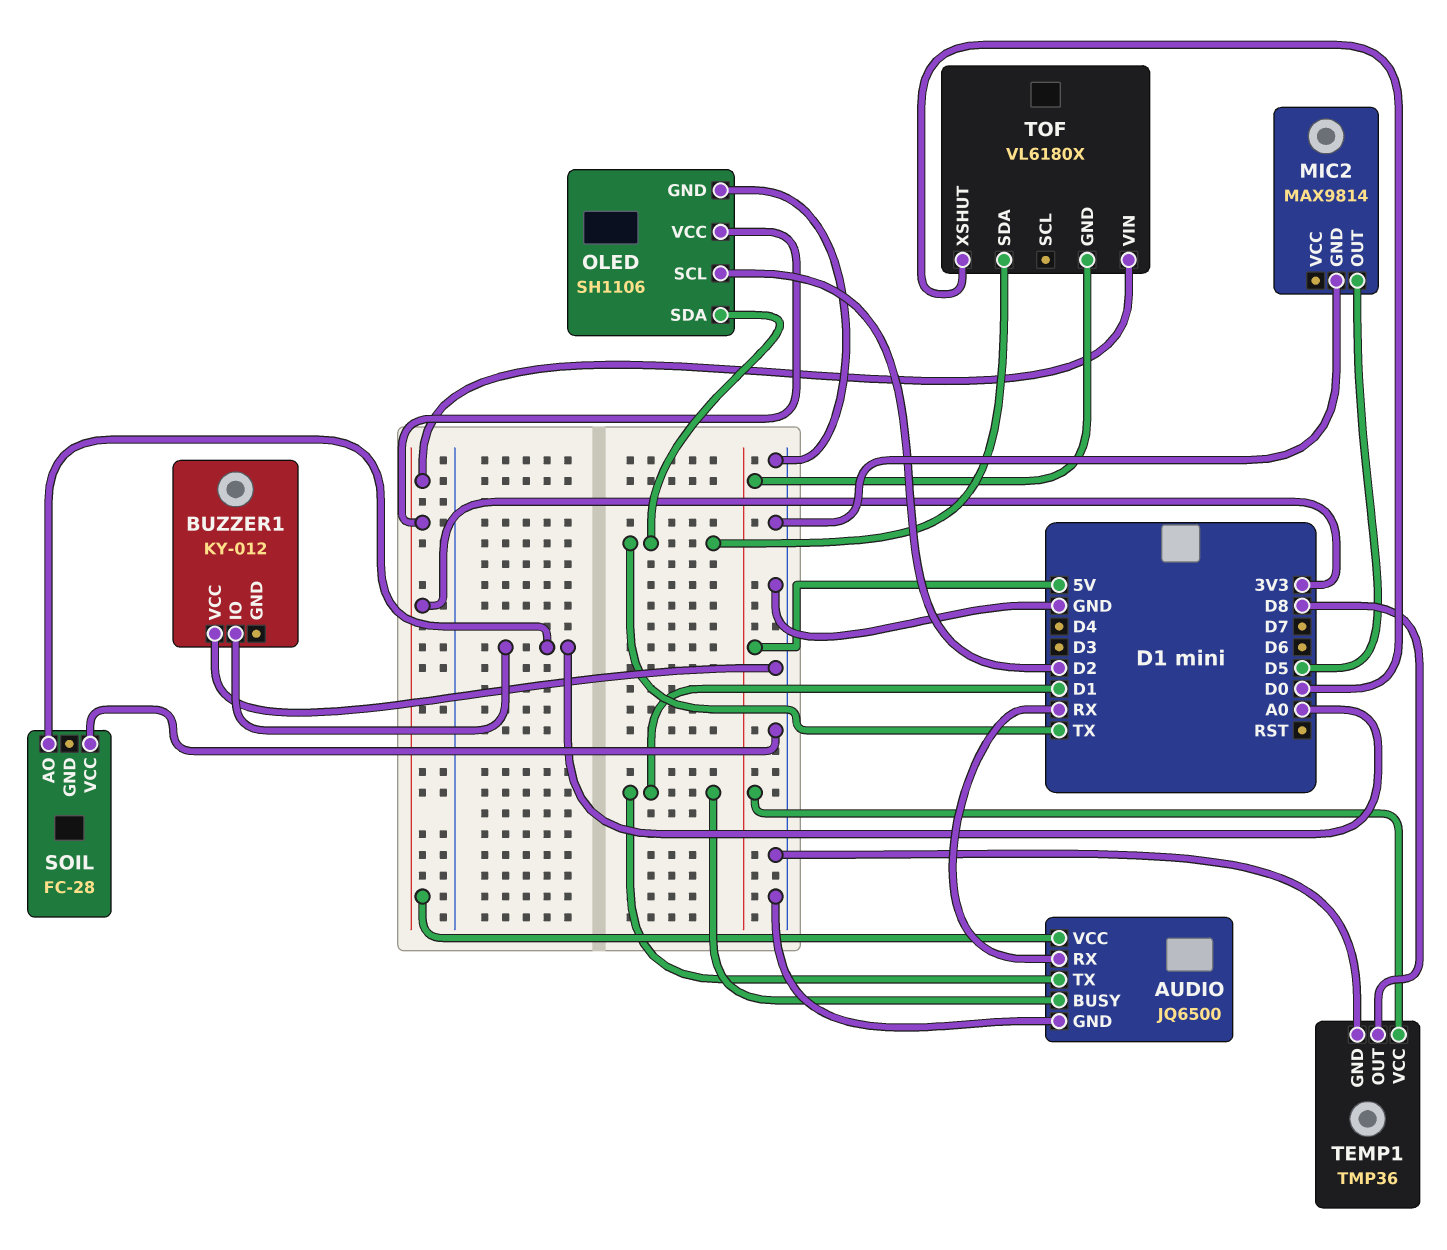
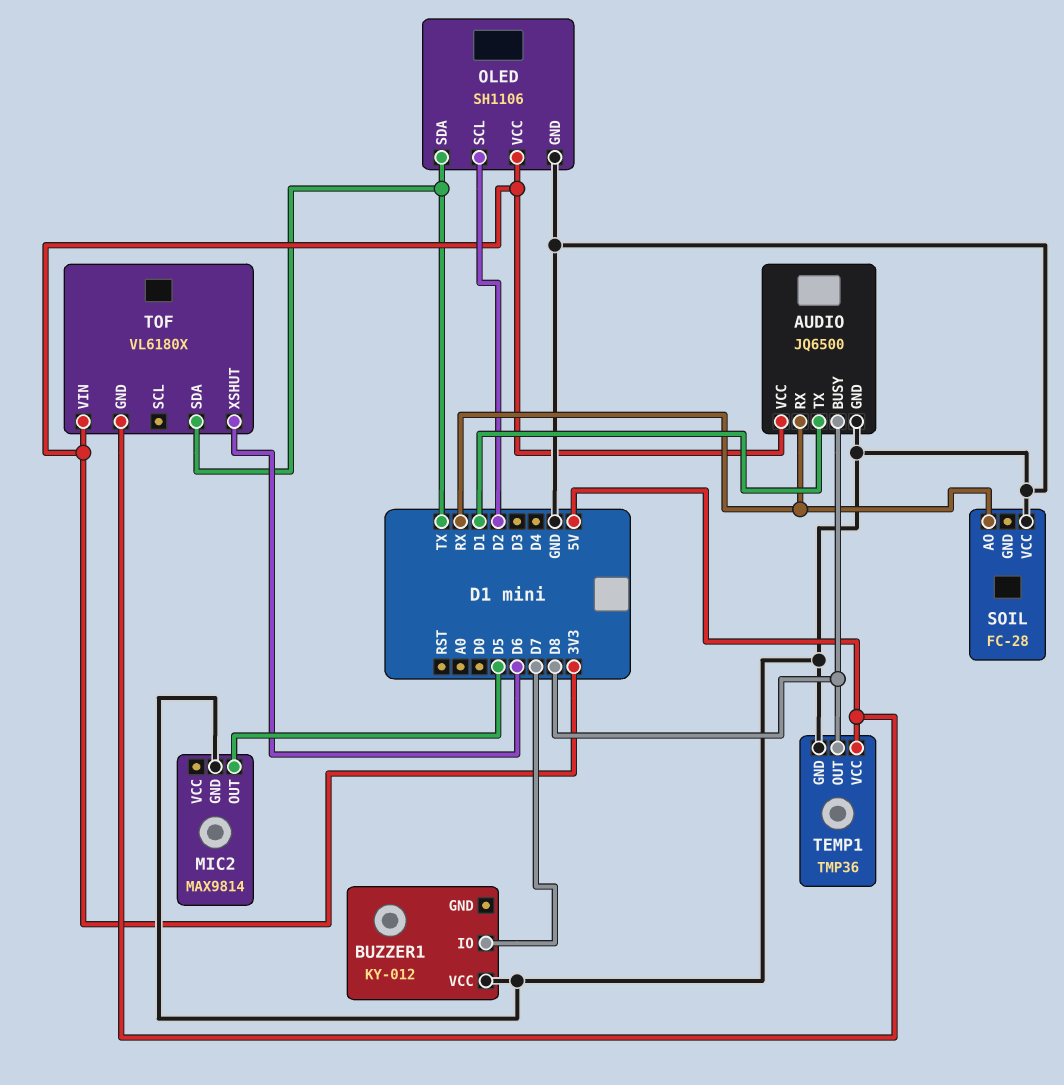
AUDIO pin BUSY: D1 -> D8
BUZZER1 pin IO: A0 -> D7
SOIL pin AO: A0 -> RX
TOF pin XSHUT: D0 -> D6

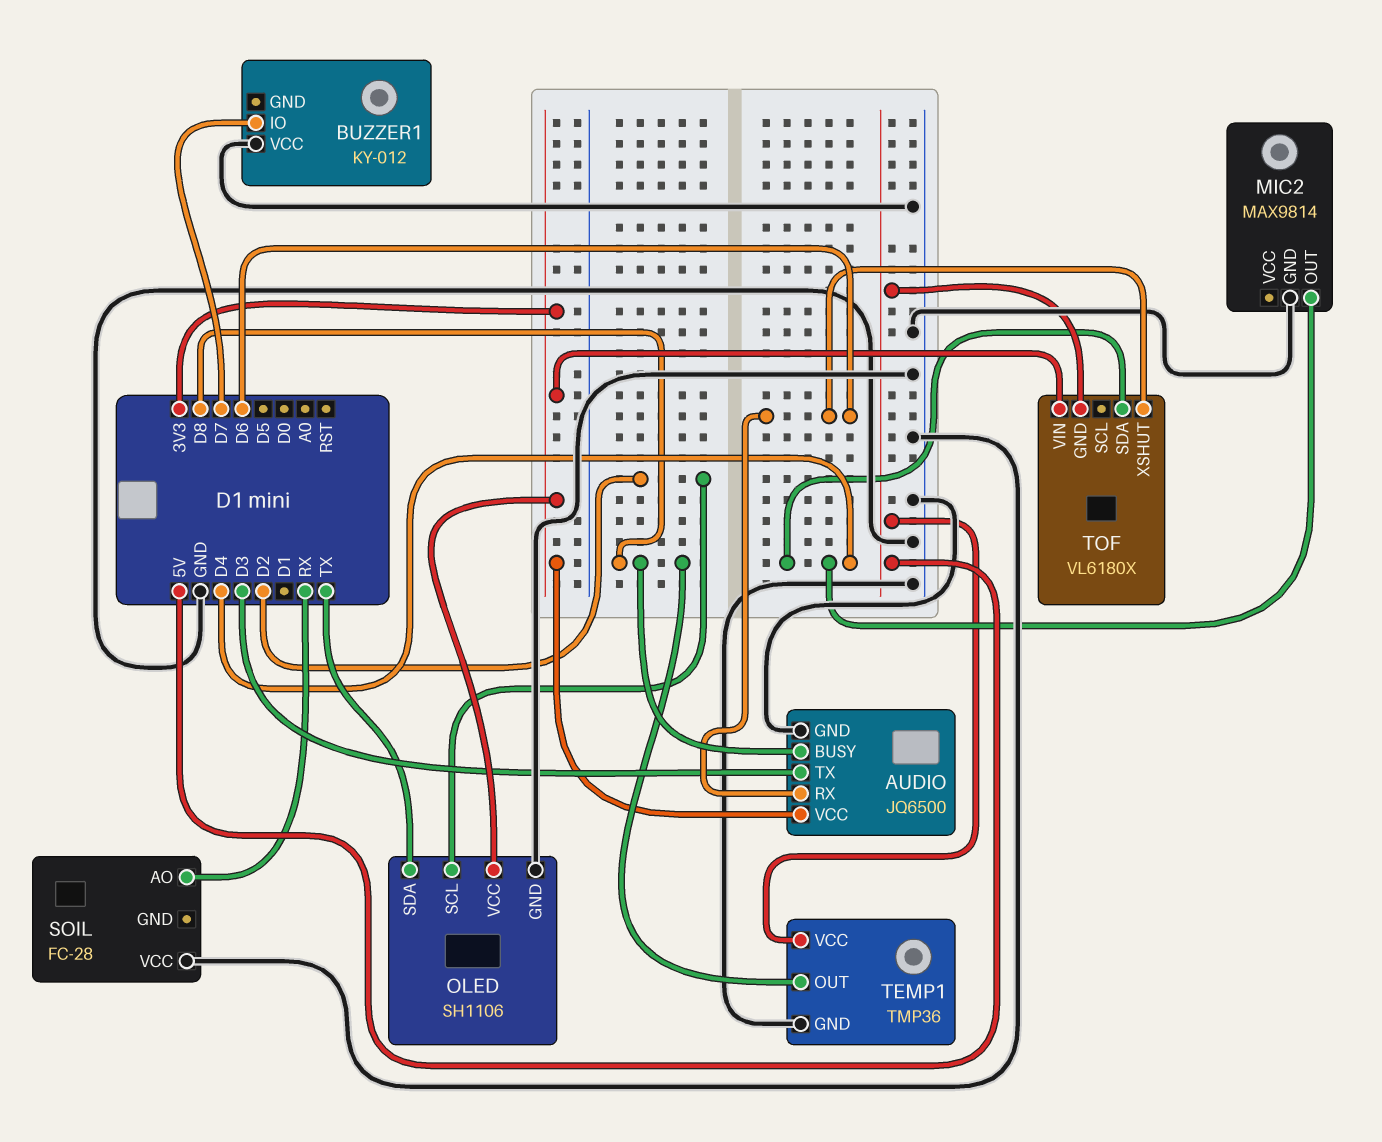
AUDIO pin RX: RX -> D6
AUDIO pin TX: D1 -> D3
MIC2 pin OUT: D5 -> D4
TOF pin SDA: TX -> D4

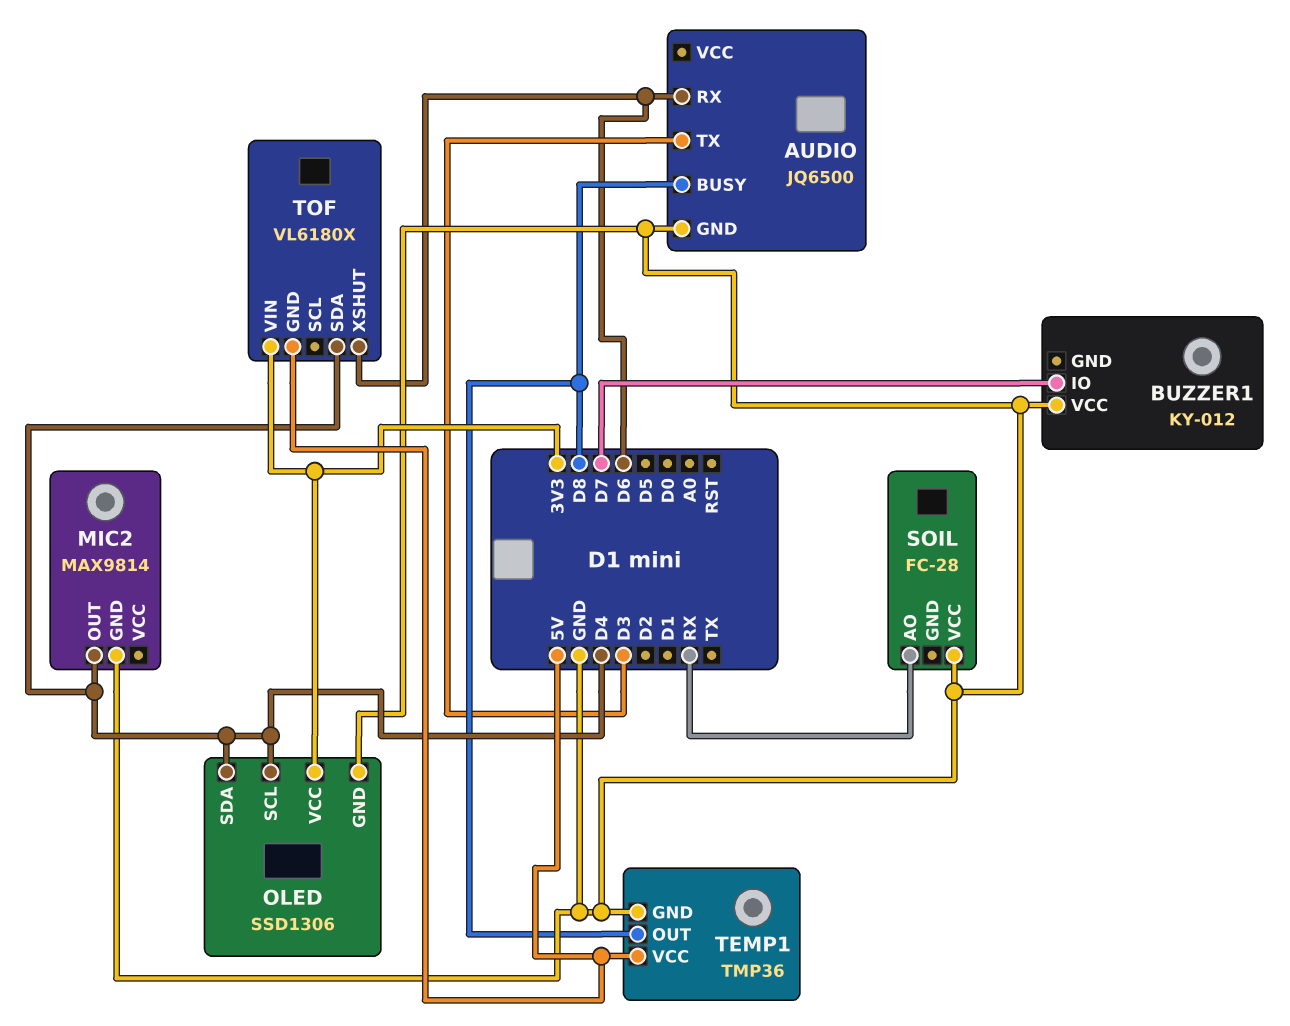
AUDIO pin VCC: 3V3 -> none
OLED: SH1106 -> SSD1306
OLED pin SCL: D2 -> D4
OLED pin SDA: TX -> D4

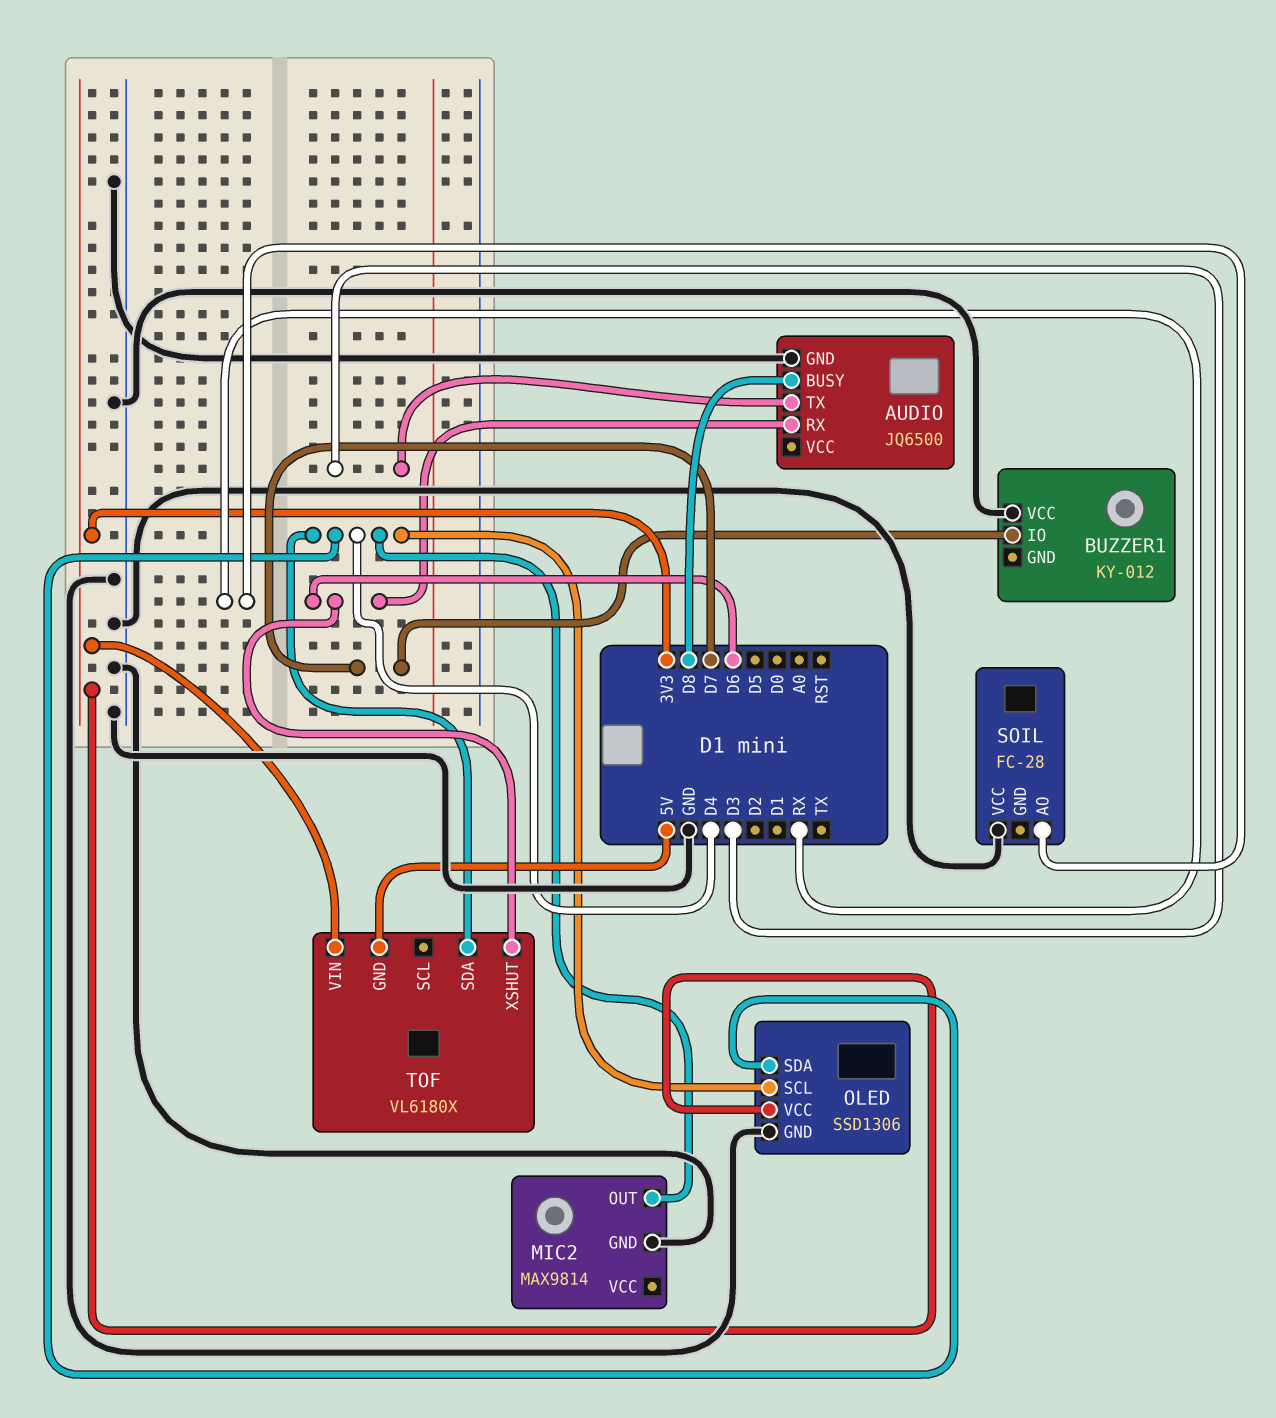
TEMP1: TMP36 -> none
TEMP1 pin GND: GND -> none
TEMP1 pin OUT: D8 -> none
TEMP1 pin VCC: 5V -> none

